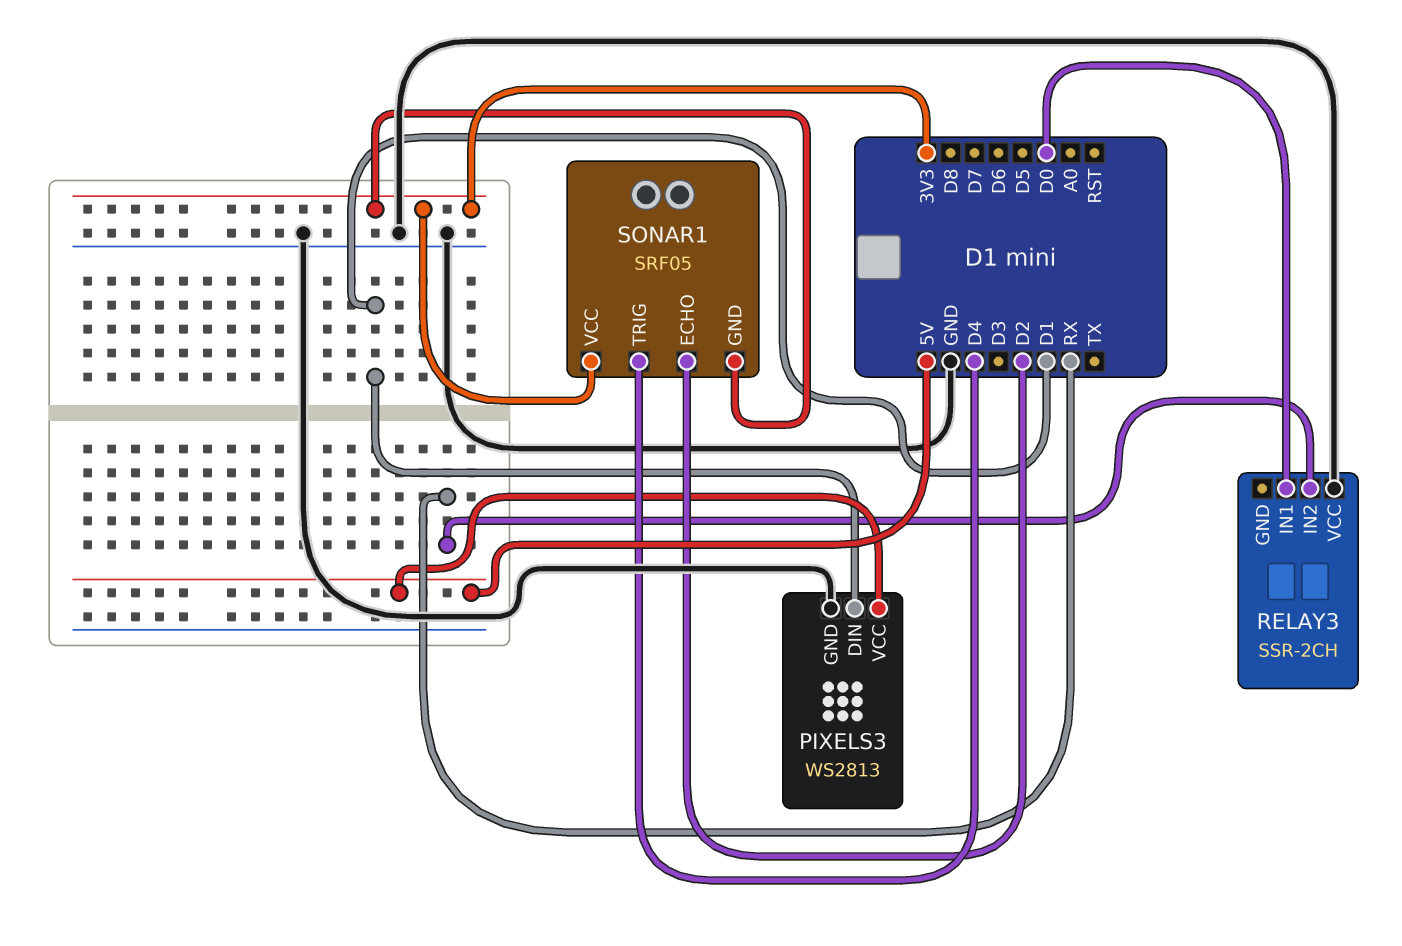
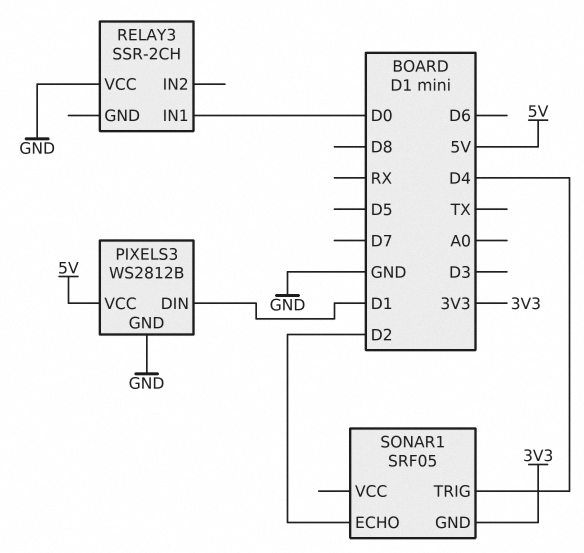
PIXELS3: WS2813 -> WS2812B
RELAY3 pin IN2: RX -> none
SONAR1 pin VCC: 3V3 -> none

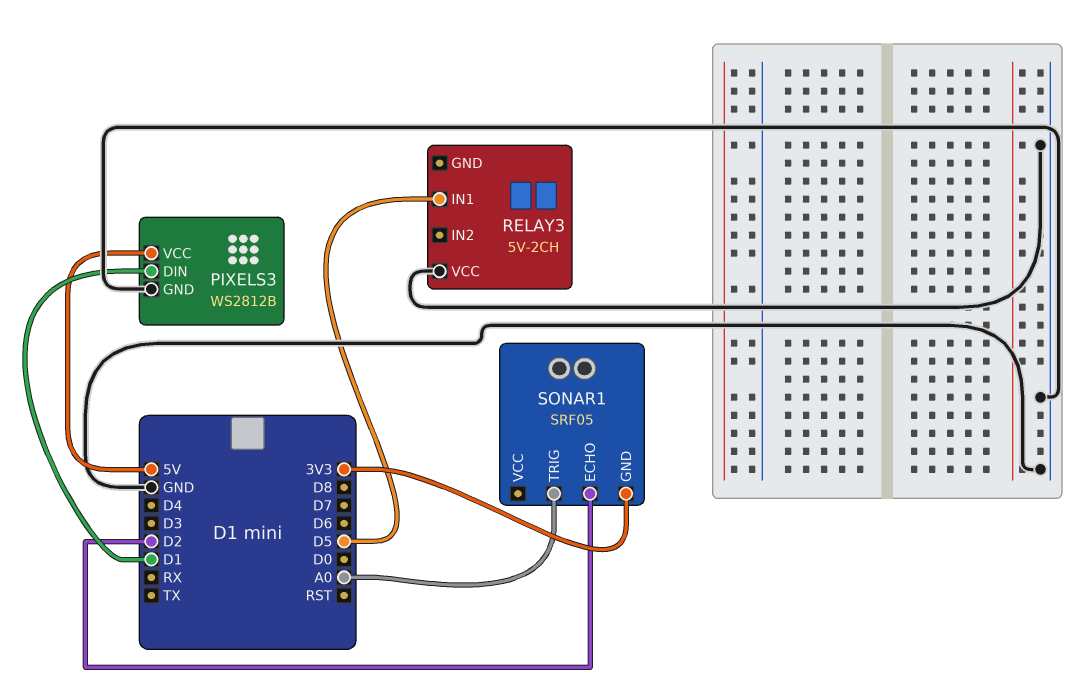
RELAY3: SSR-2CH -> 5V-2CH
RELAY3 pin IN1: D0 -> D5
SONAR1 pin TRIG: D4 -> A0

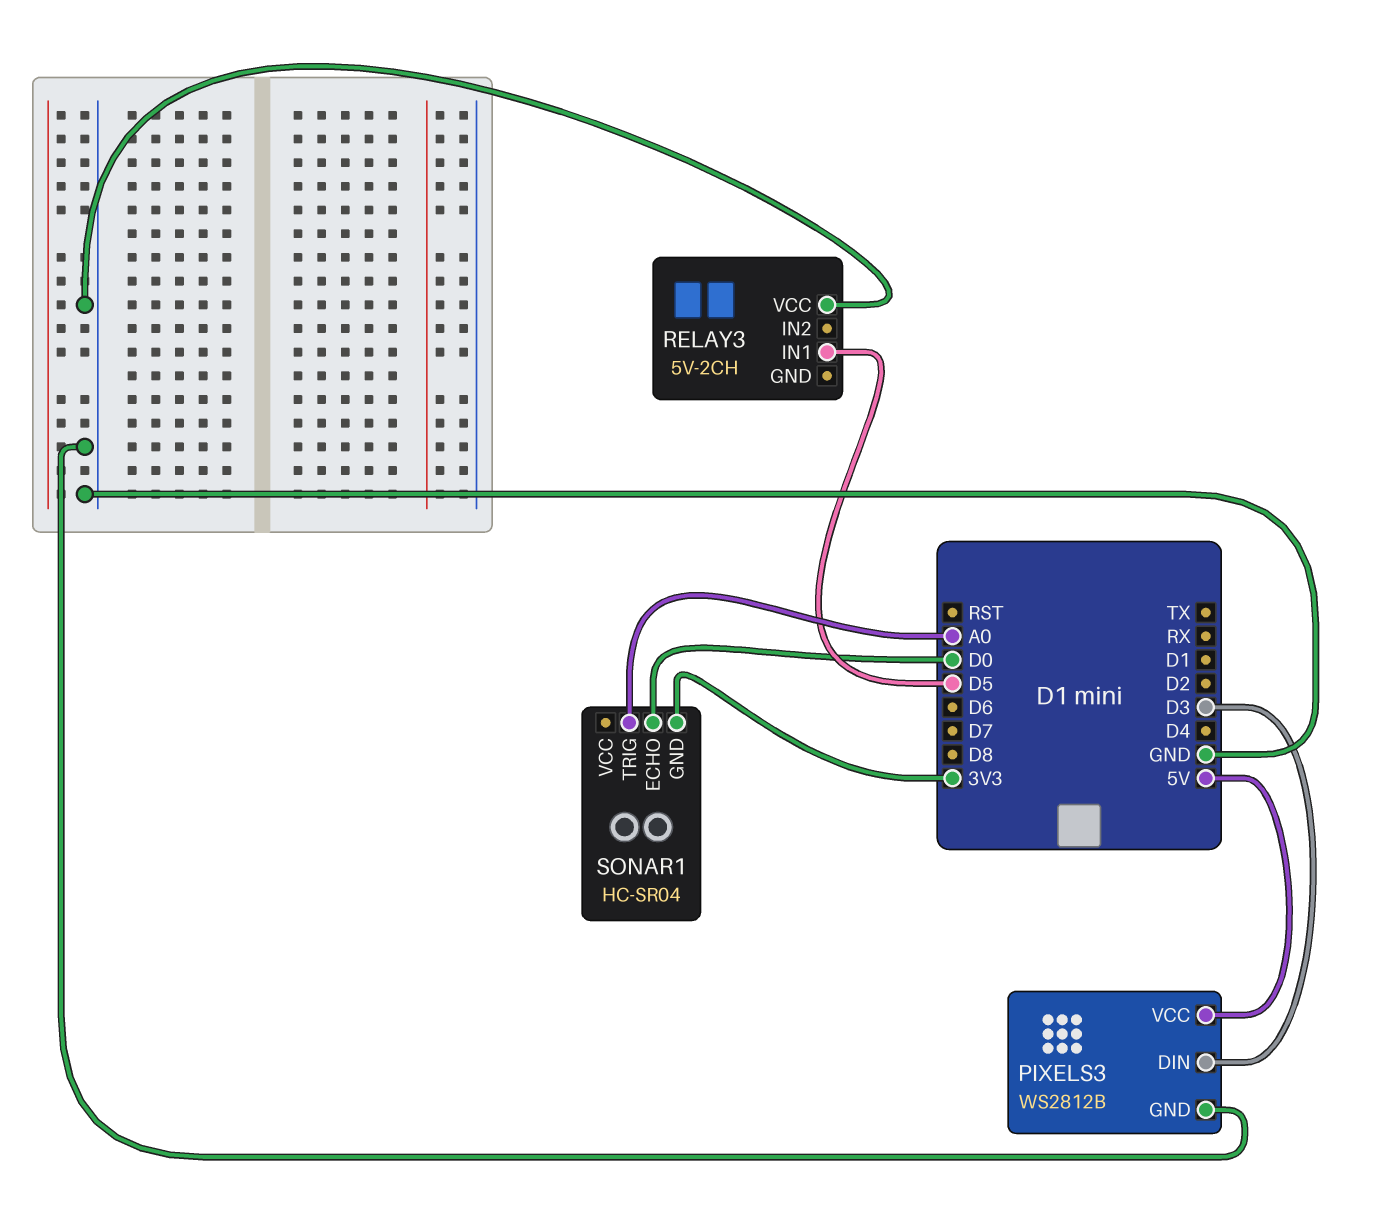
PIXELS3 pin DIN: D1 -> D3
SONAR1: SRF05 -> HC-SR04
SONAR1 pin ECHO: D2 -> D0

